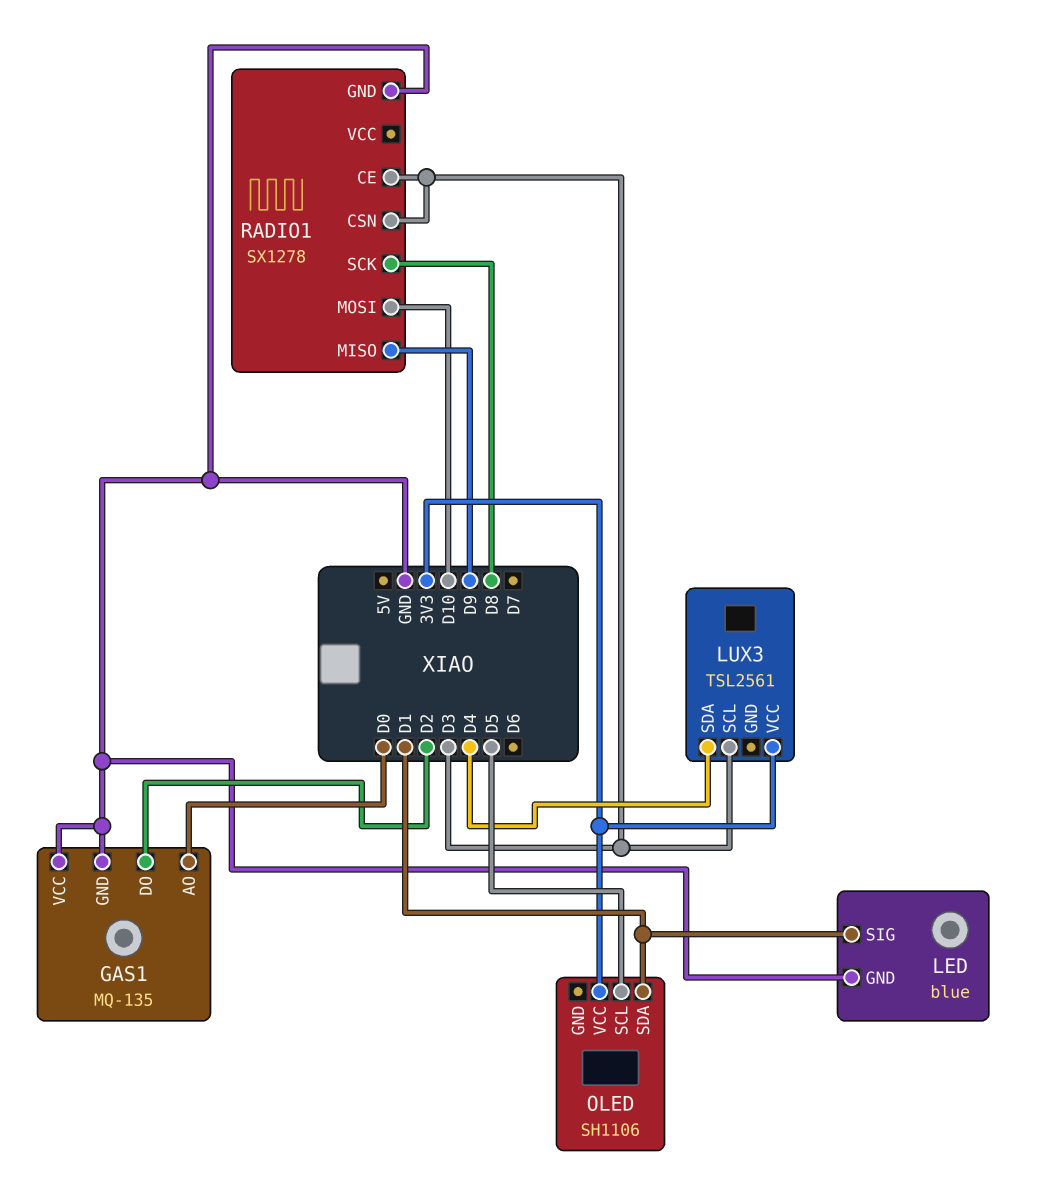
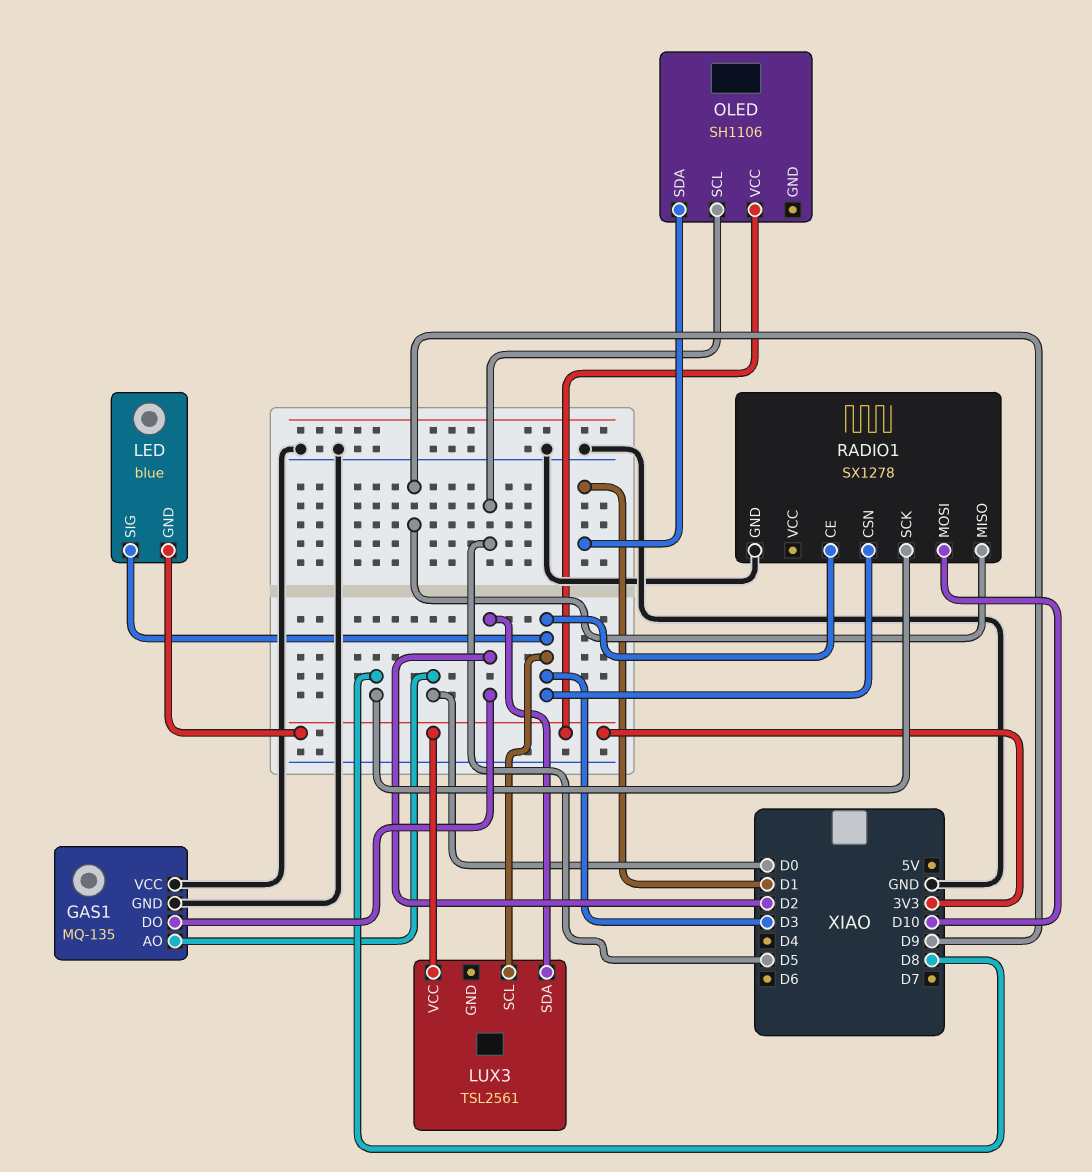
LED pin GND: GND -> 3V3
LED pin SIG: D1 -> D3
LUX3 pin SDA: D4 -> D2

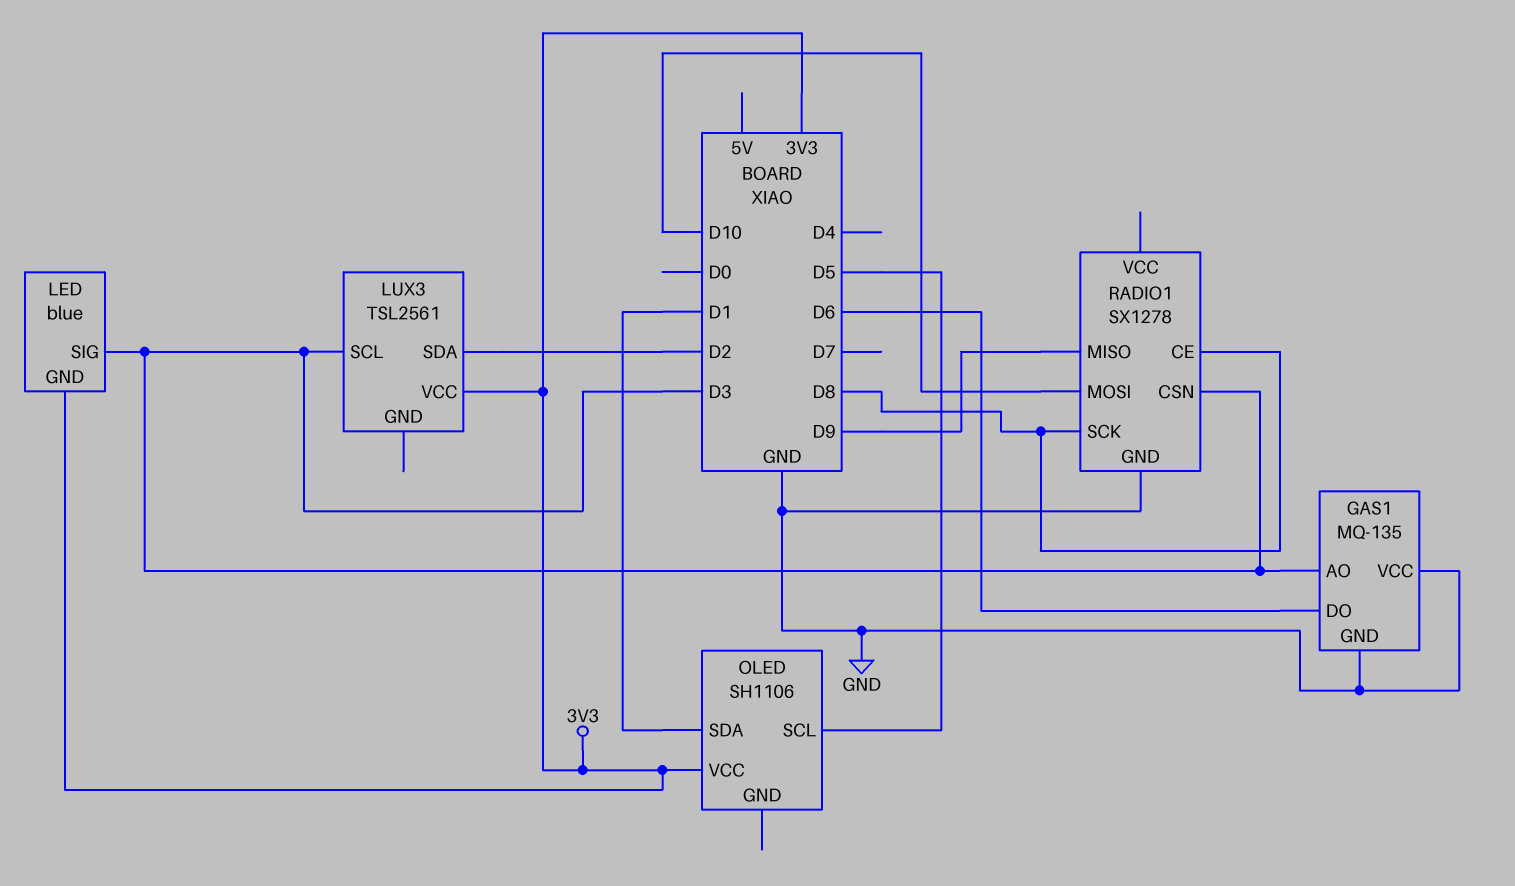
GAS1 pin AO: D0 -> D3
GAS1 pin DO: D2 -> D6
RADIO1 pin CE: D3 -> D8

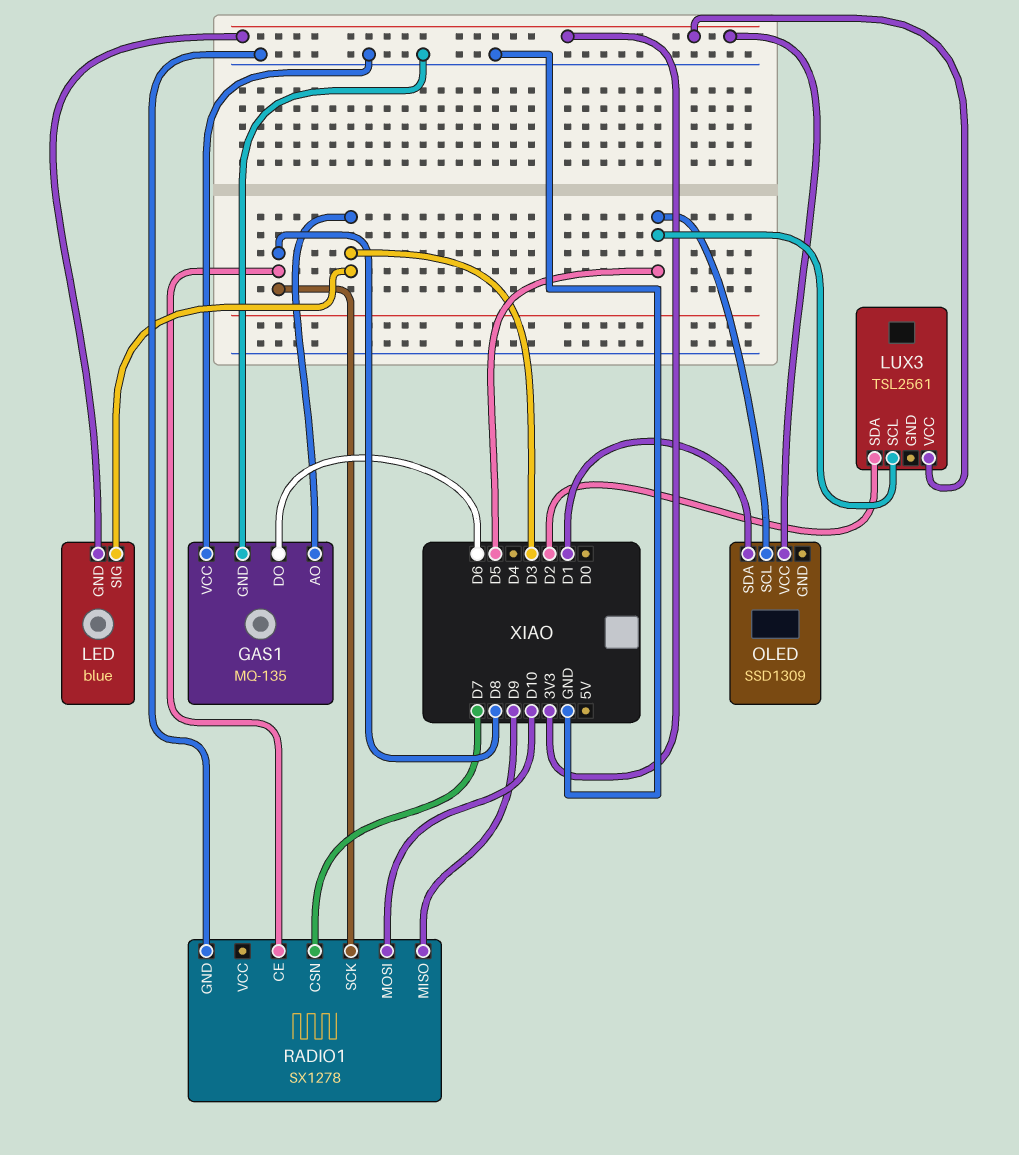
LUX3 pin SCL: D3 -> D5
OLED: SH1106 -> SSD1309
RADIO1 pin CSN: D3 -> D7

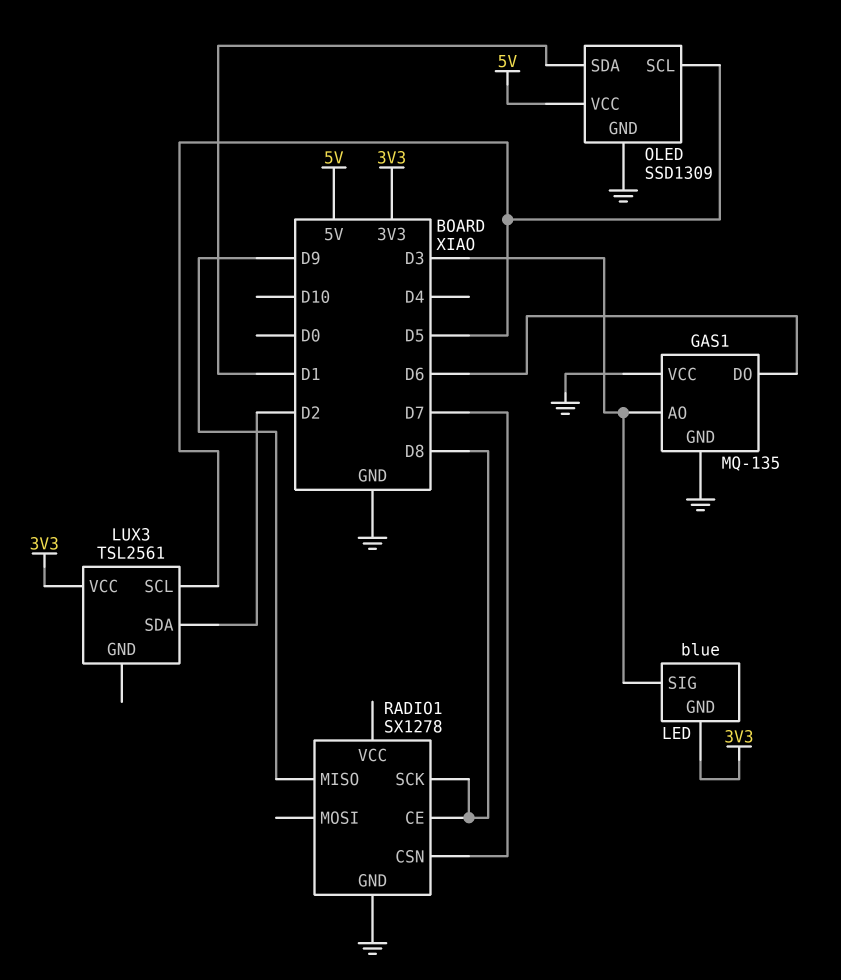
OLED pin GND: none -> GND
OLED pin VCC: 3V3 -> 5V
RADIO1 pin MOSI: D10 -> none

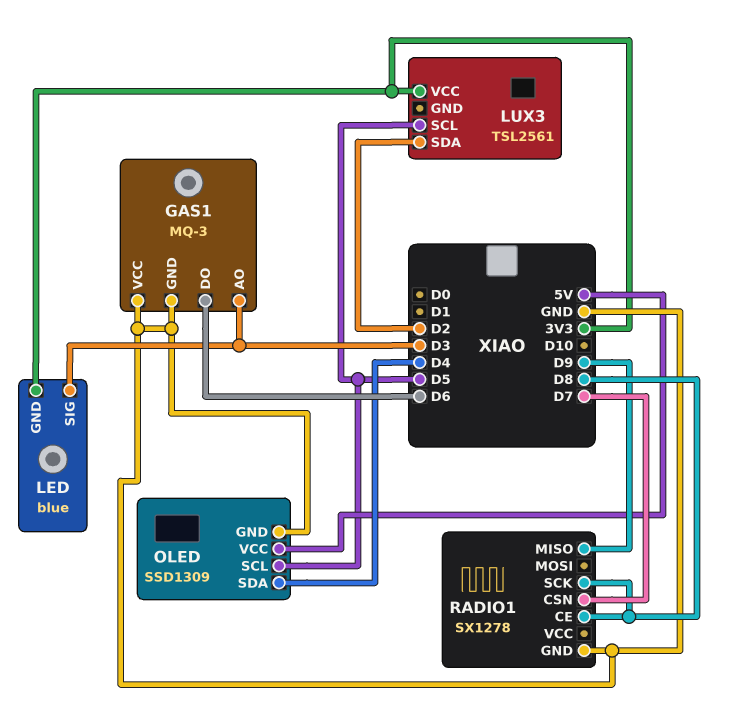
GAS1: MQ-135 -> MQ-3
OLED pin SDA: D1 -> D4

